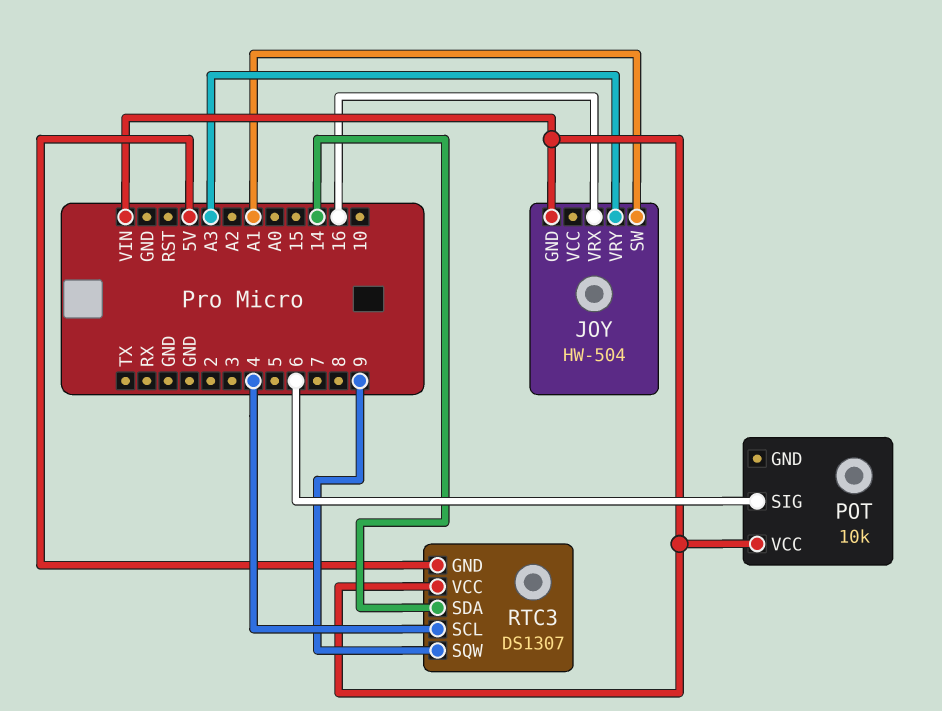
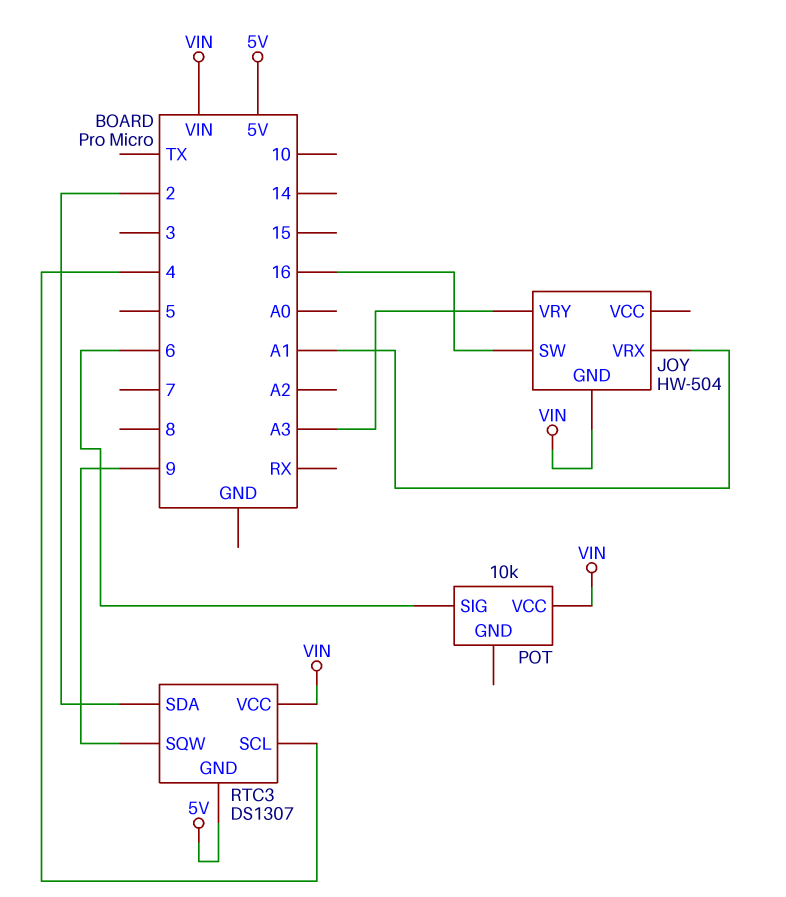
JOY pin SW: A1 -> 16
JOY pin VRX: 16 -> A1
RTC3 pin SDA: 14 -> 2

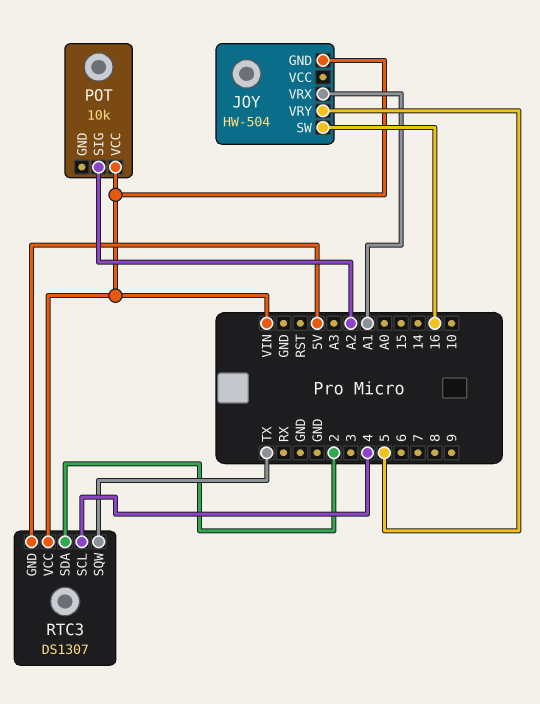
JOY pin VRY: A3 -> 5
POT pin SIG: 6 -> A2
RTC3 pin SQW: 9 -> TX

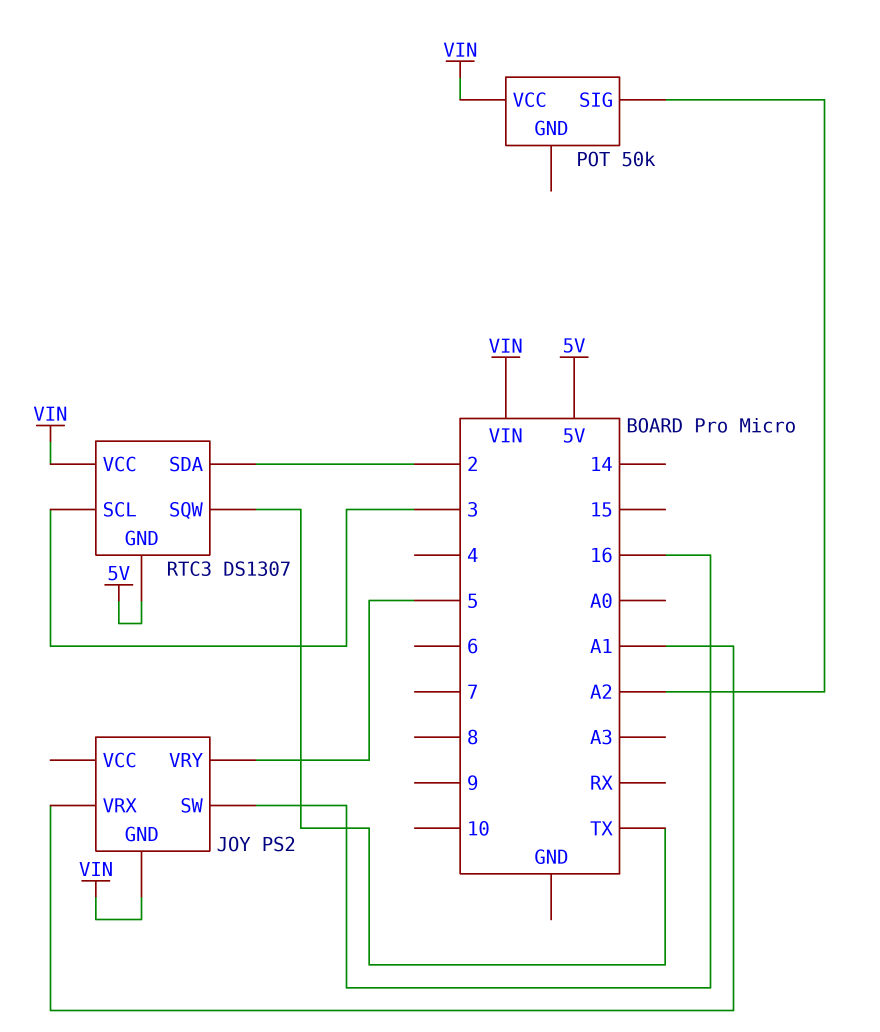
JOY: HW-504 -> PS2
POT: 10k -> 50k
RTC3 pin SCL: 4 -> 3

